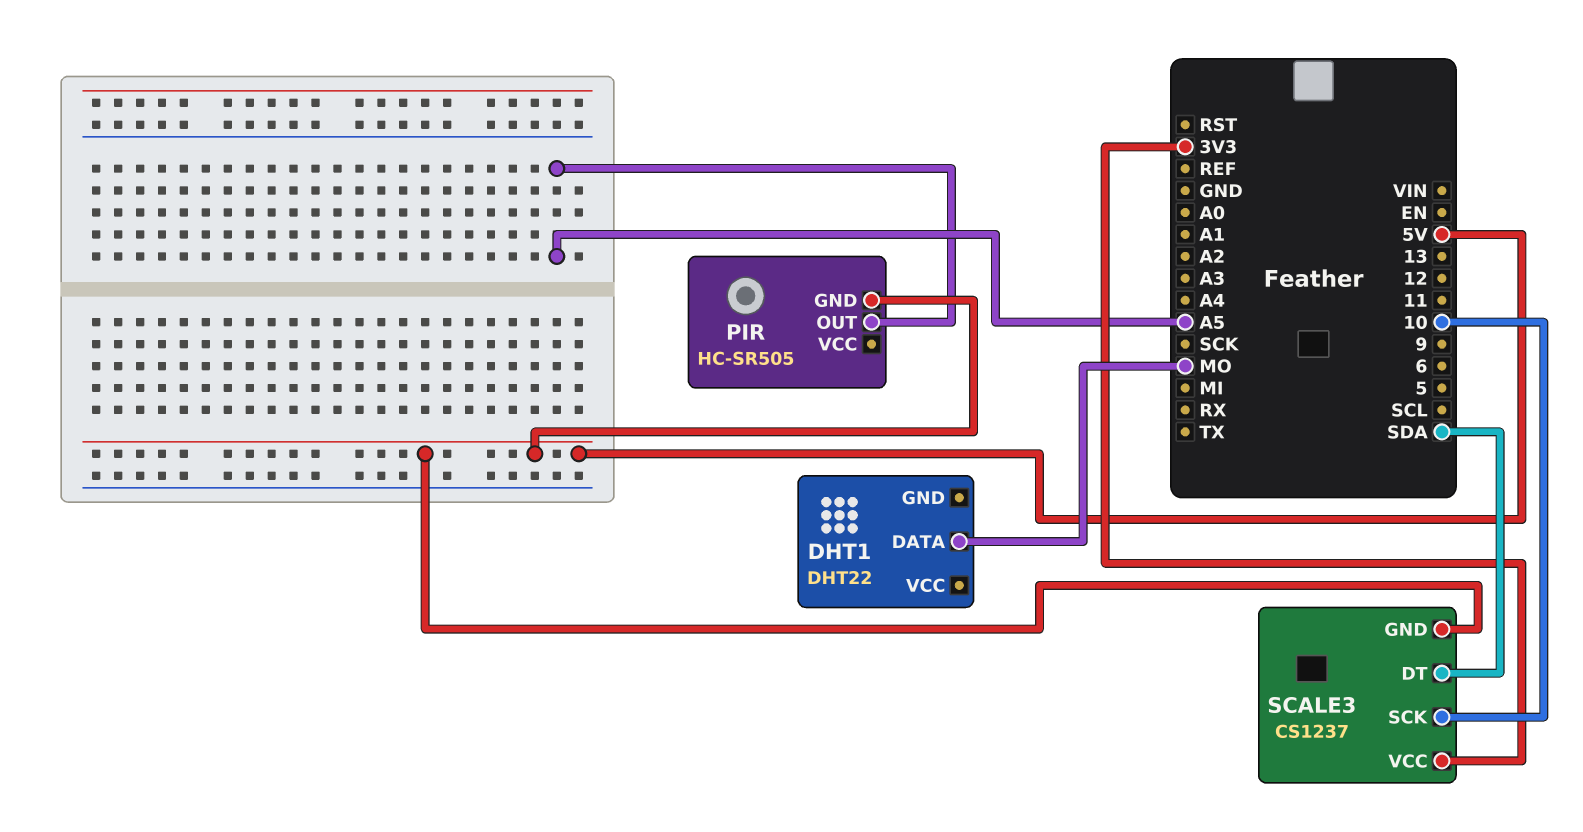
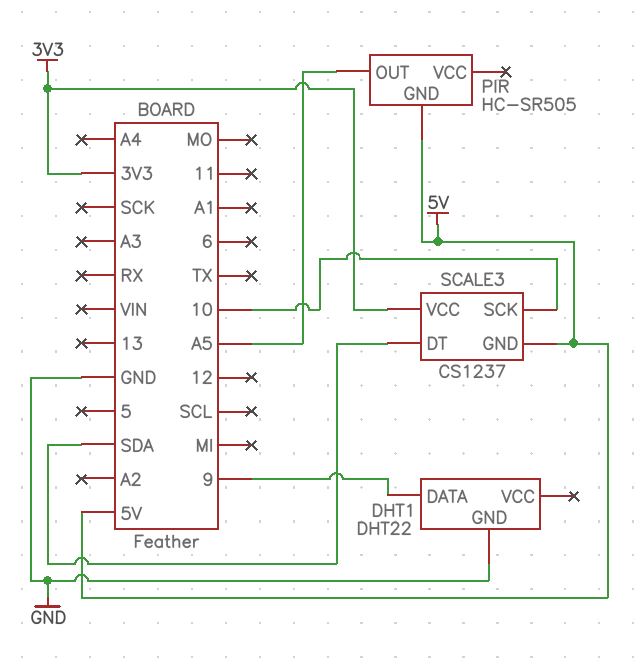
DHT1 pin DATA: MO -> 9
DHT1 pin GND: none -> GND

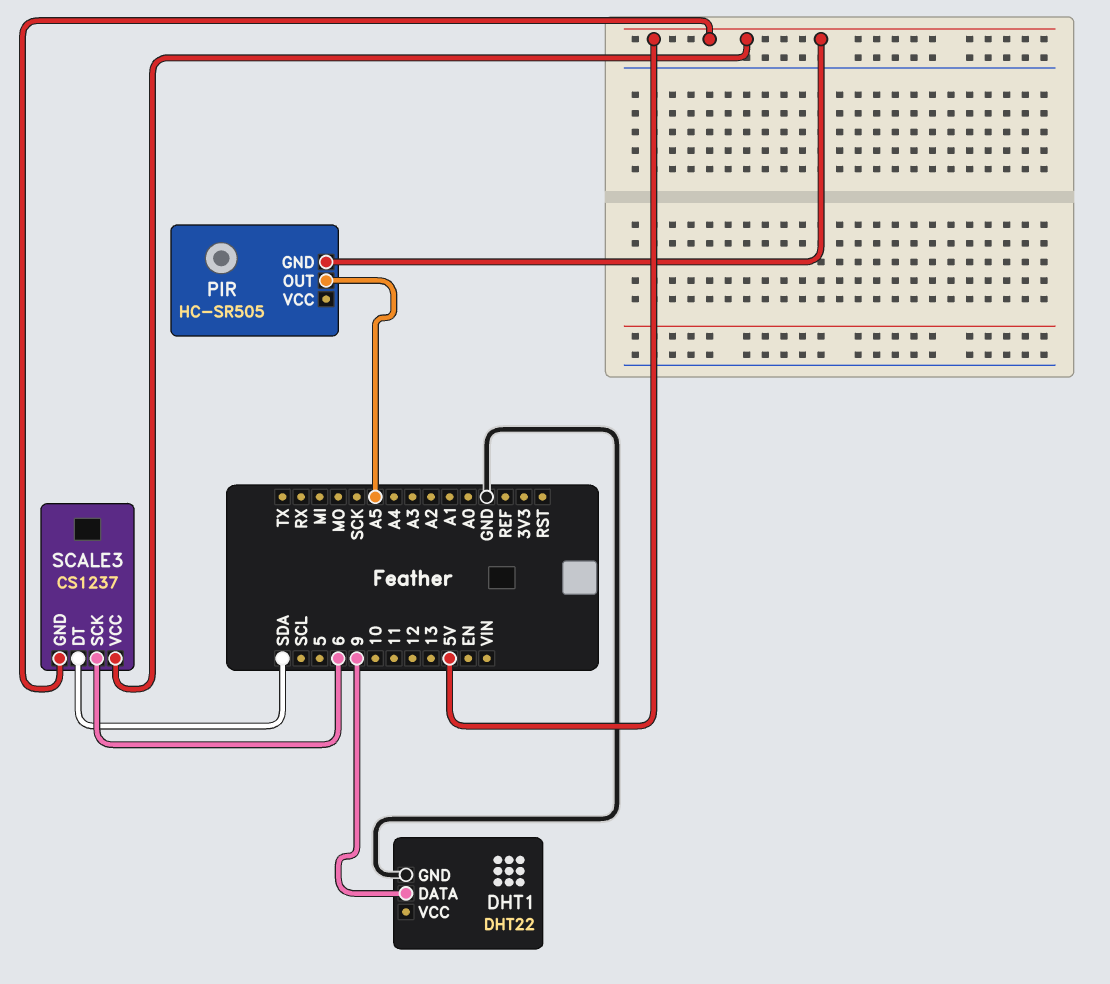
SCALE3 pin SCK: 10 -> 6
SCALE3 pin VCC: 3V3 -> 5V

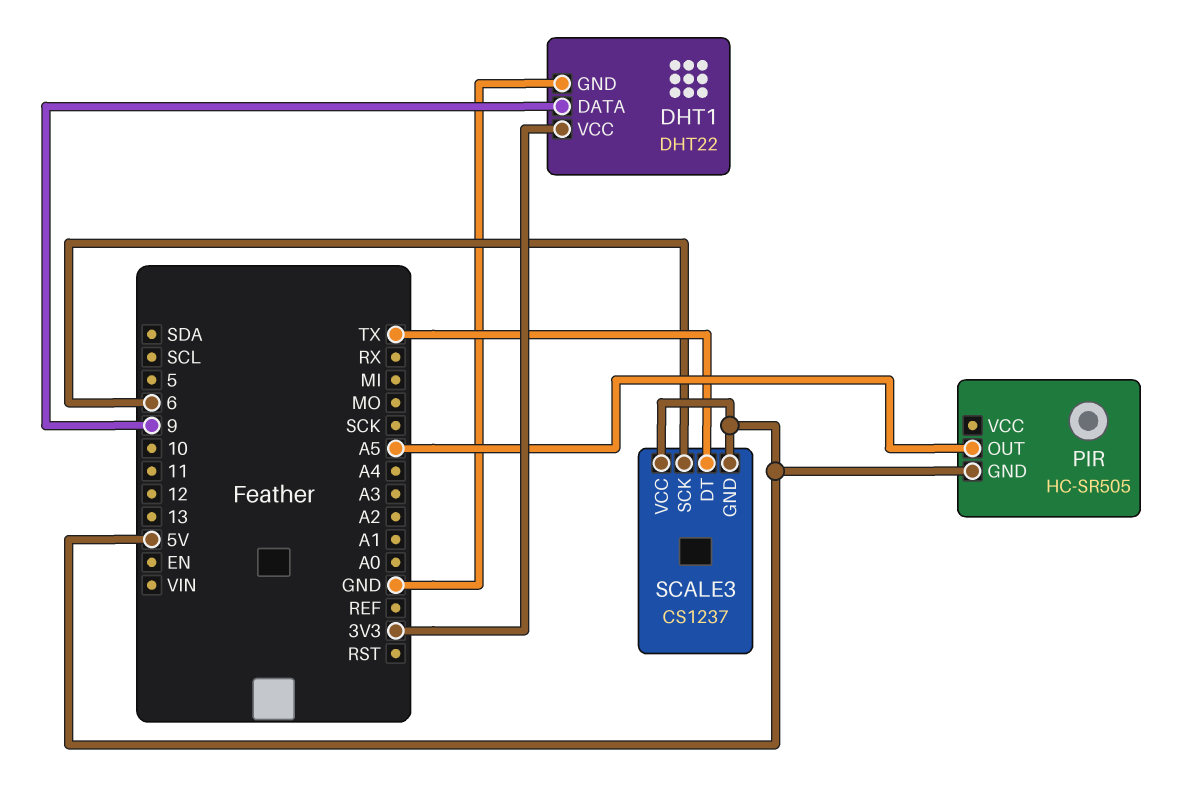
DHT1 pin VCC: none -> 3V3
SCALE3 pin DT: SDA -> TX

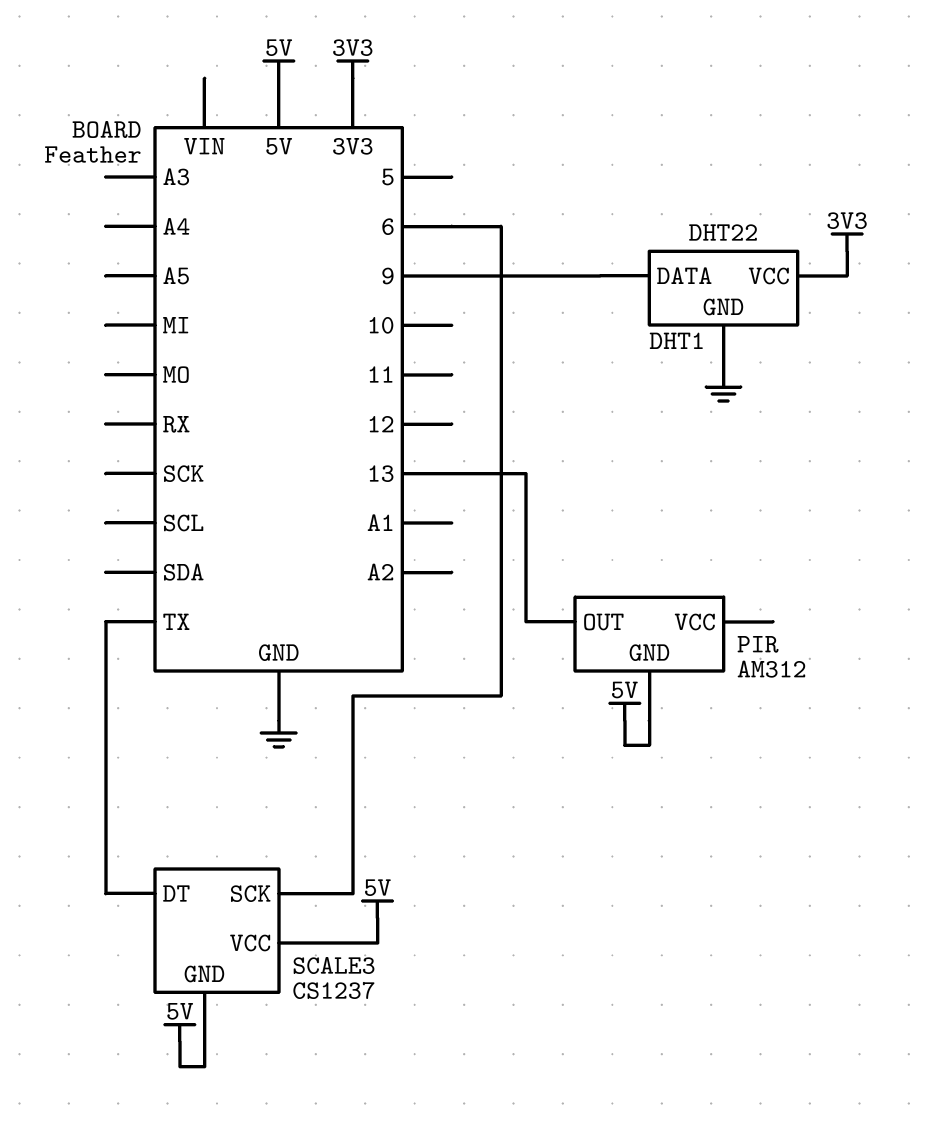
PIR: HC-SR505 -> AM312
PIR pin OUT: A5 -> 13

